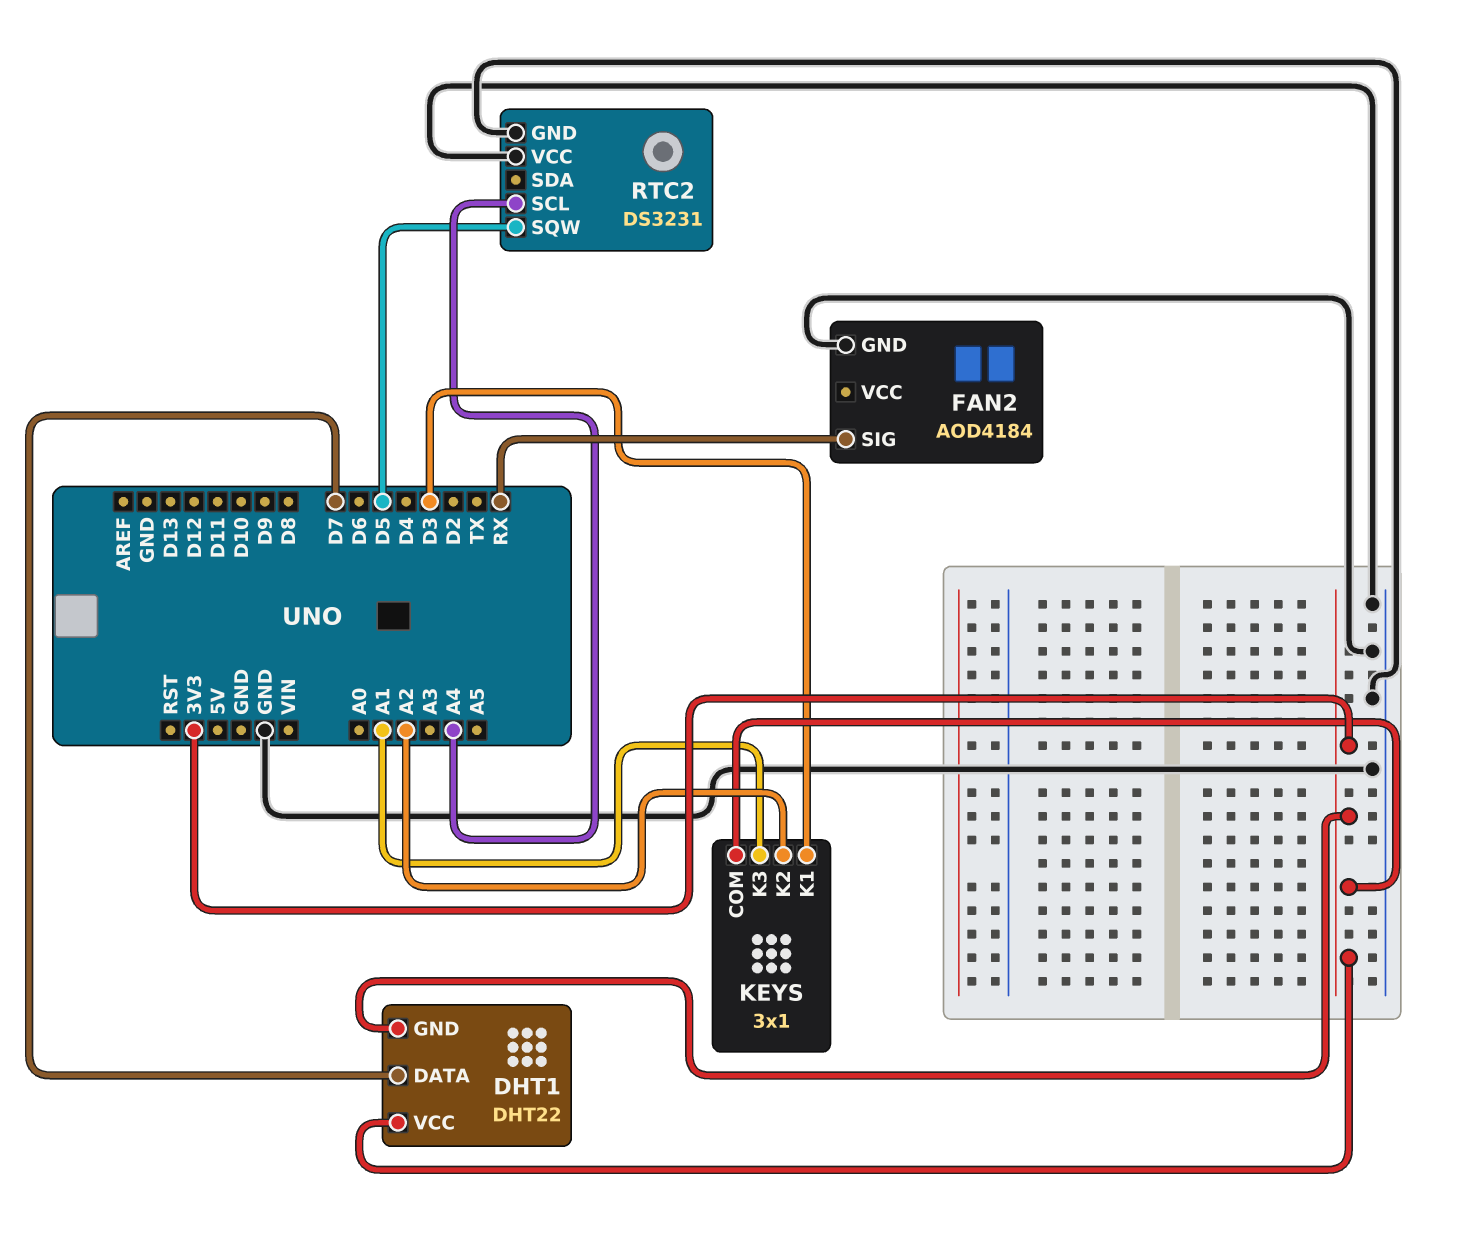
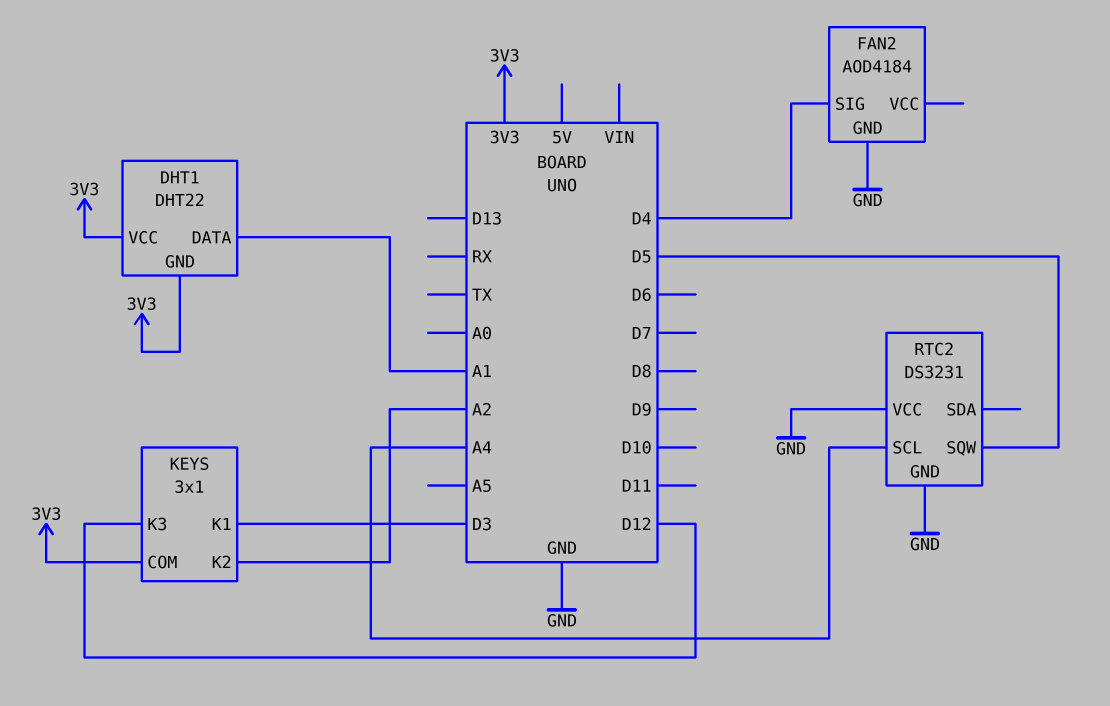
DHT1 pin DATA: D7 -> A1
FAN2 pin SIG: RX -> D4
KEYS pin K3: A1 -> D12

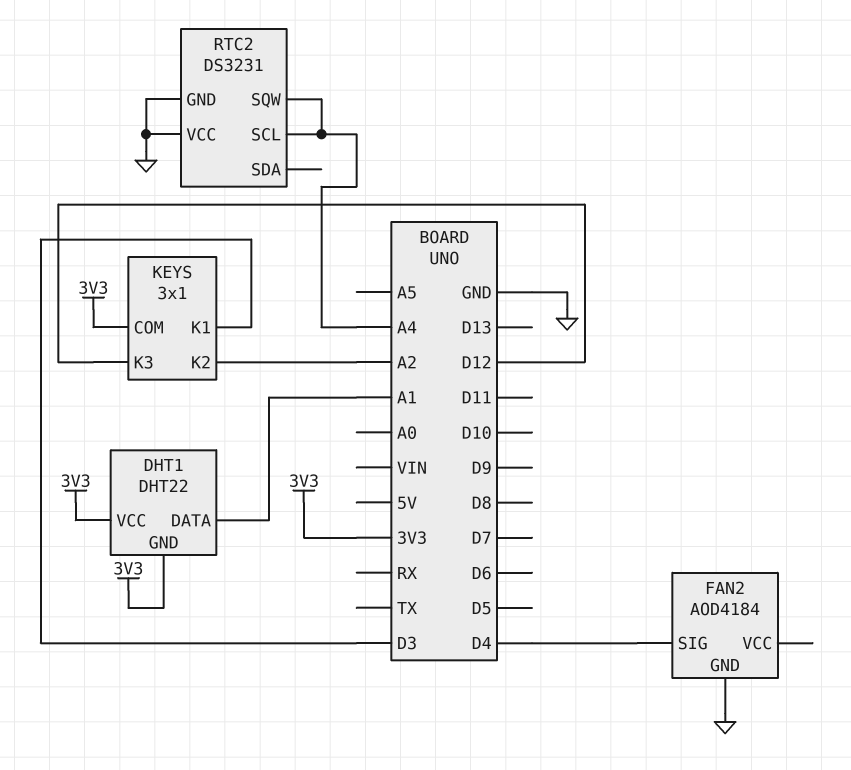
RTC2 pin SQW: D5 -> A4

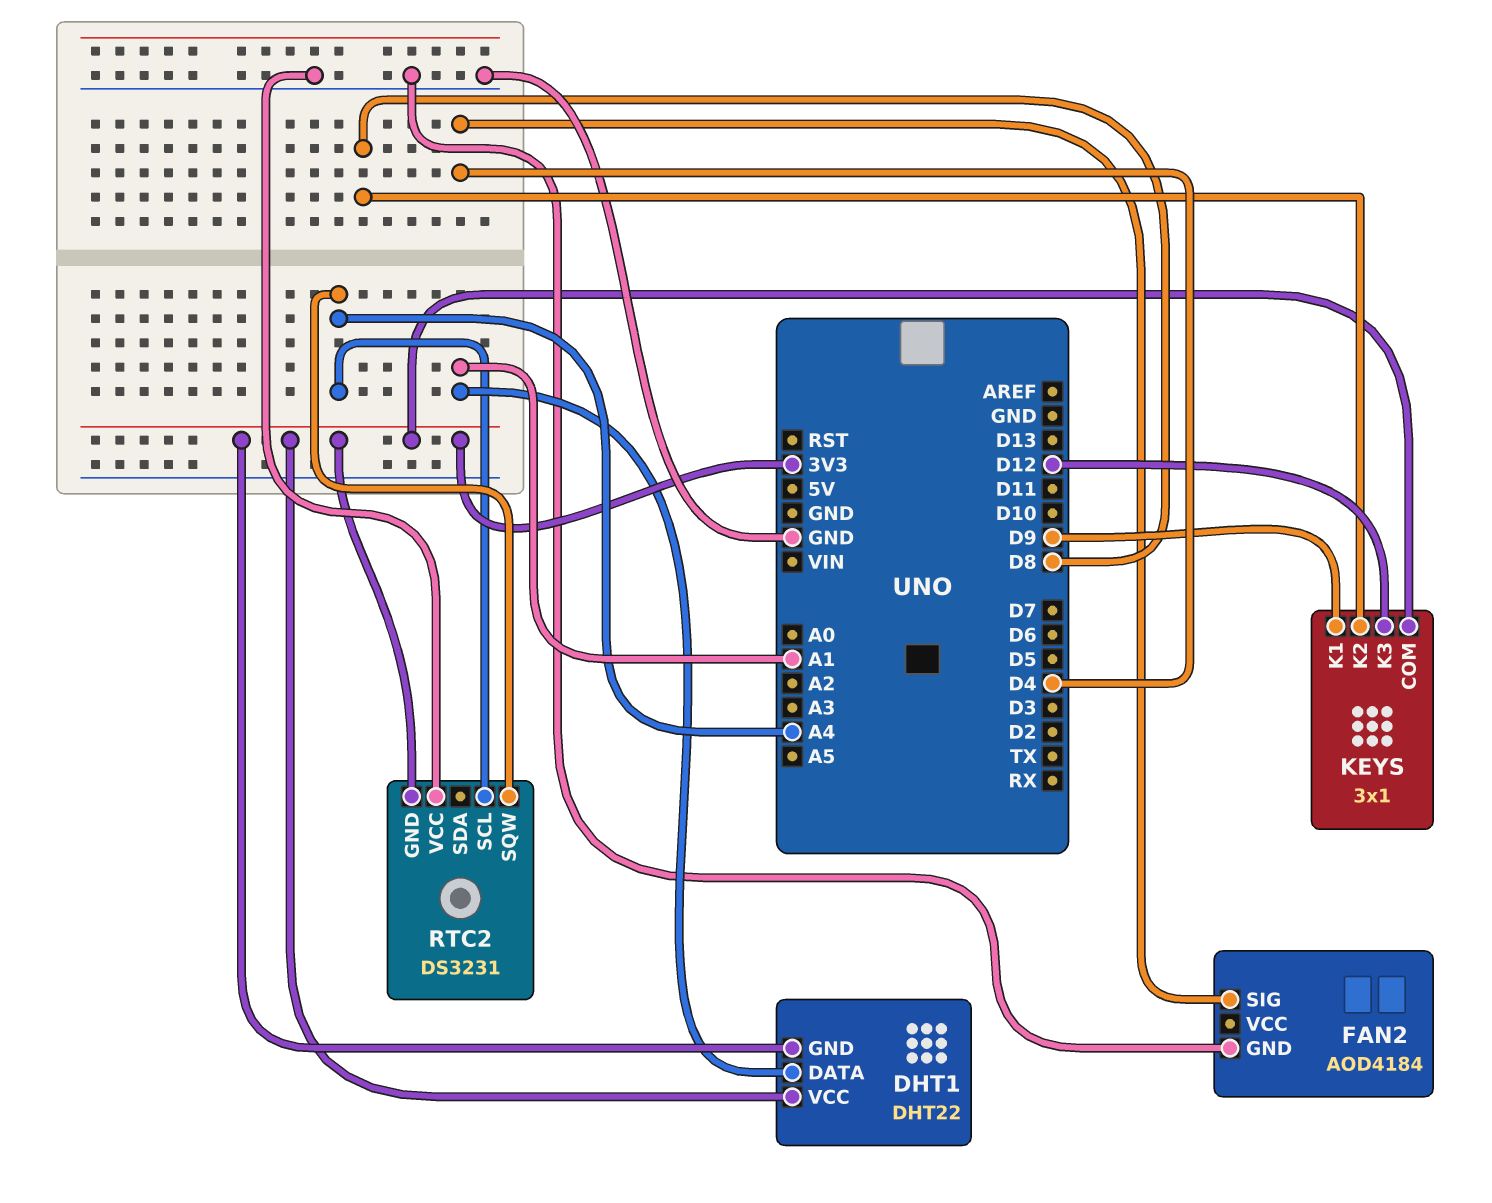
KEYS pin K1: D3 -> D9
KEYS pin K2: A2 -> D8
RTC2 pin GND: GND -> 3V3

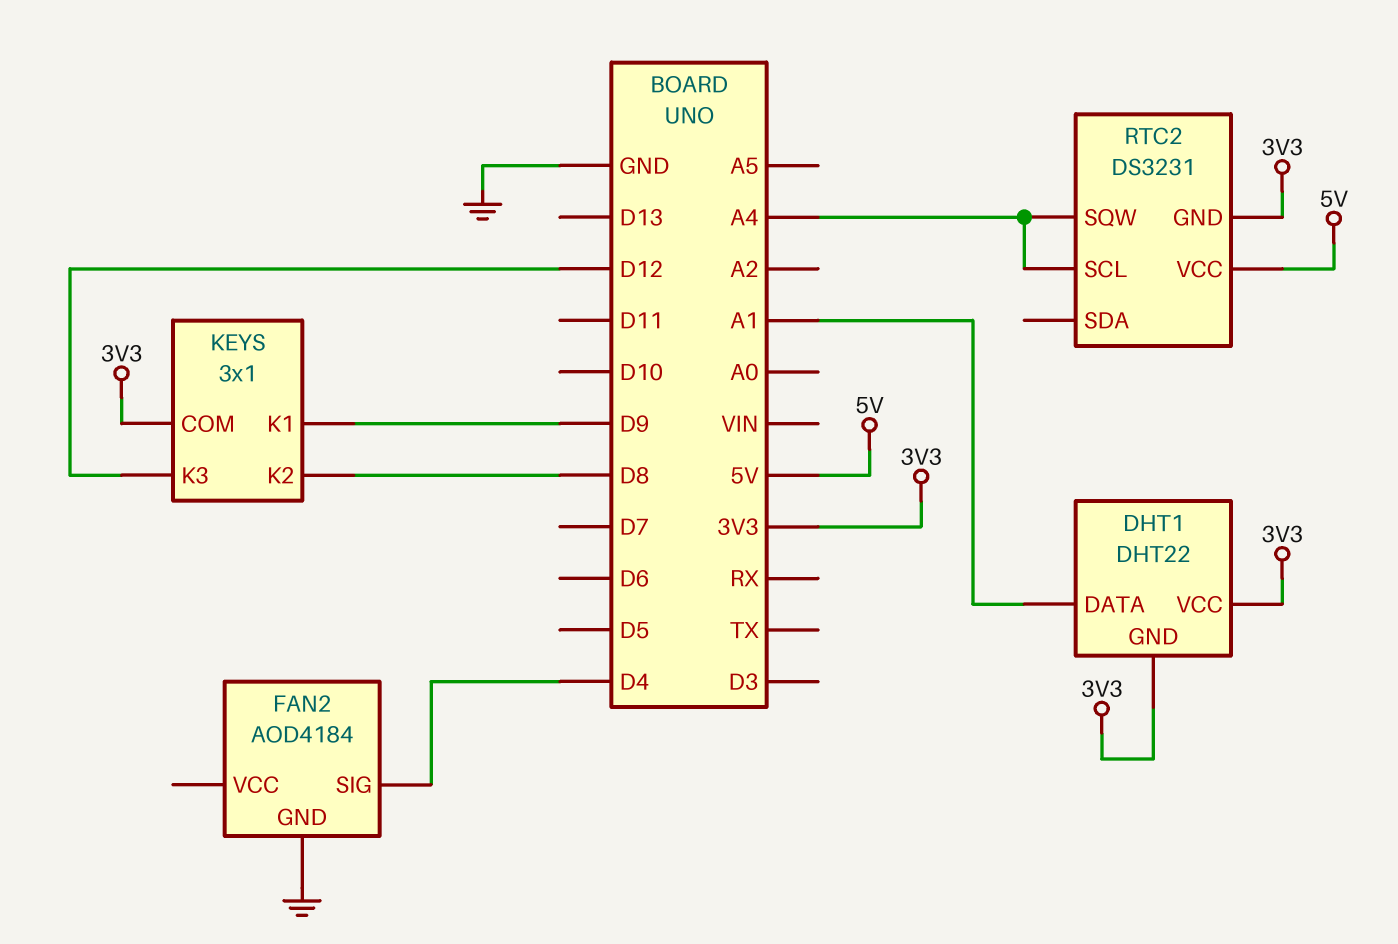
RTC2 pin VCC: GND -> 5V

